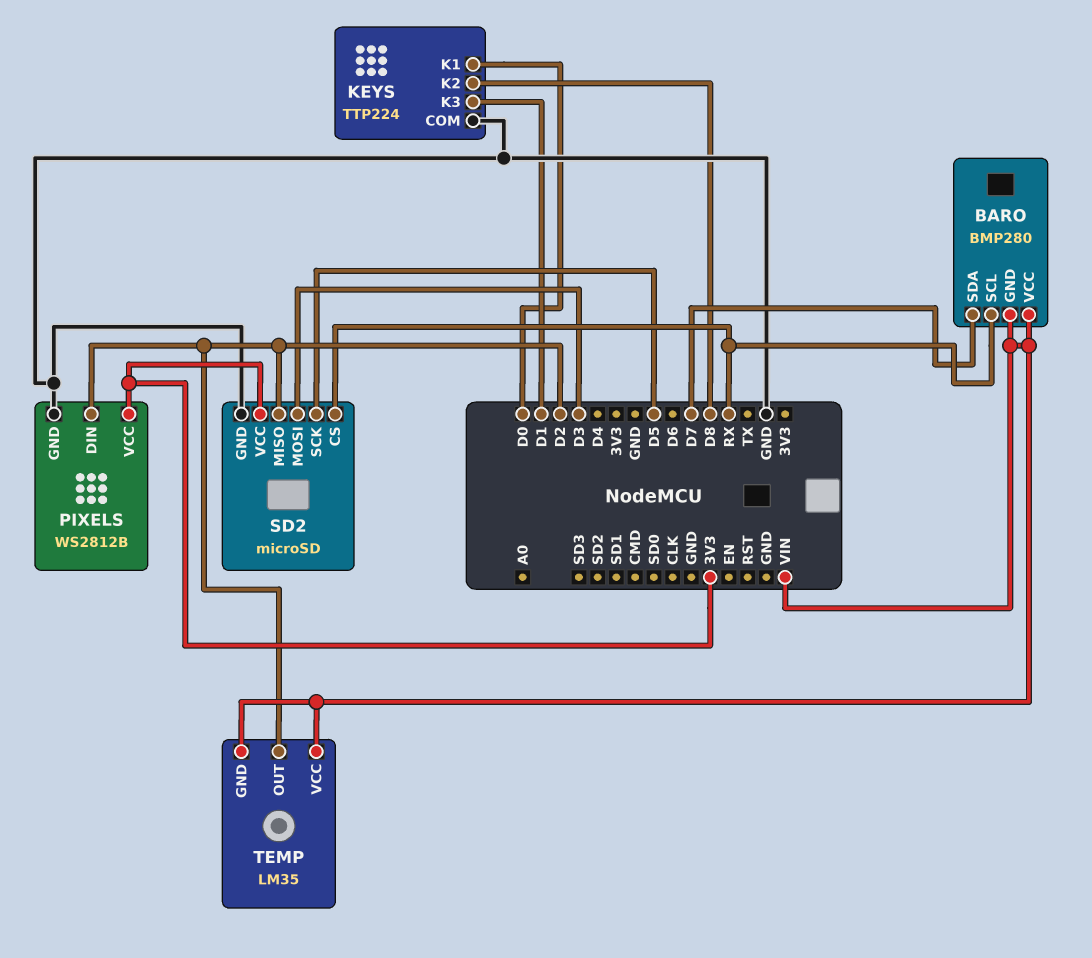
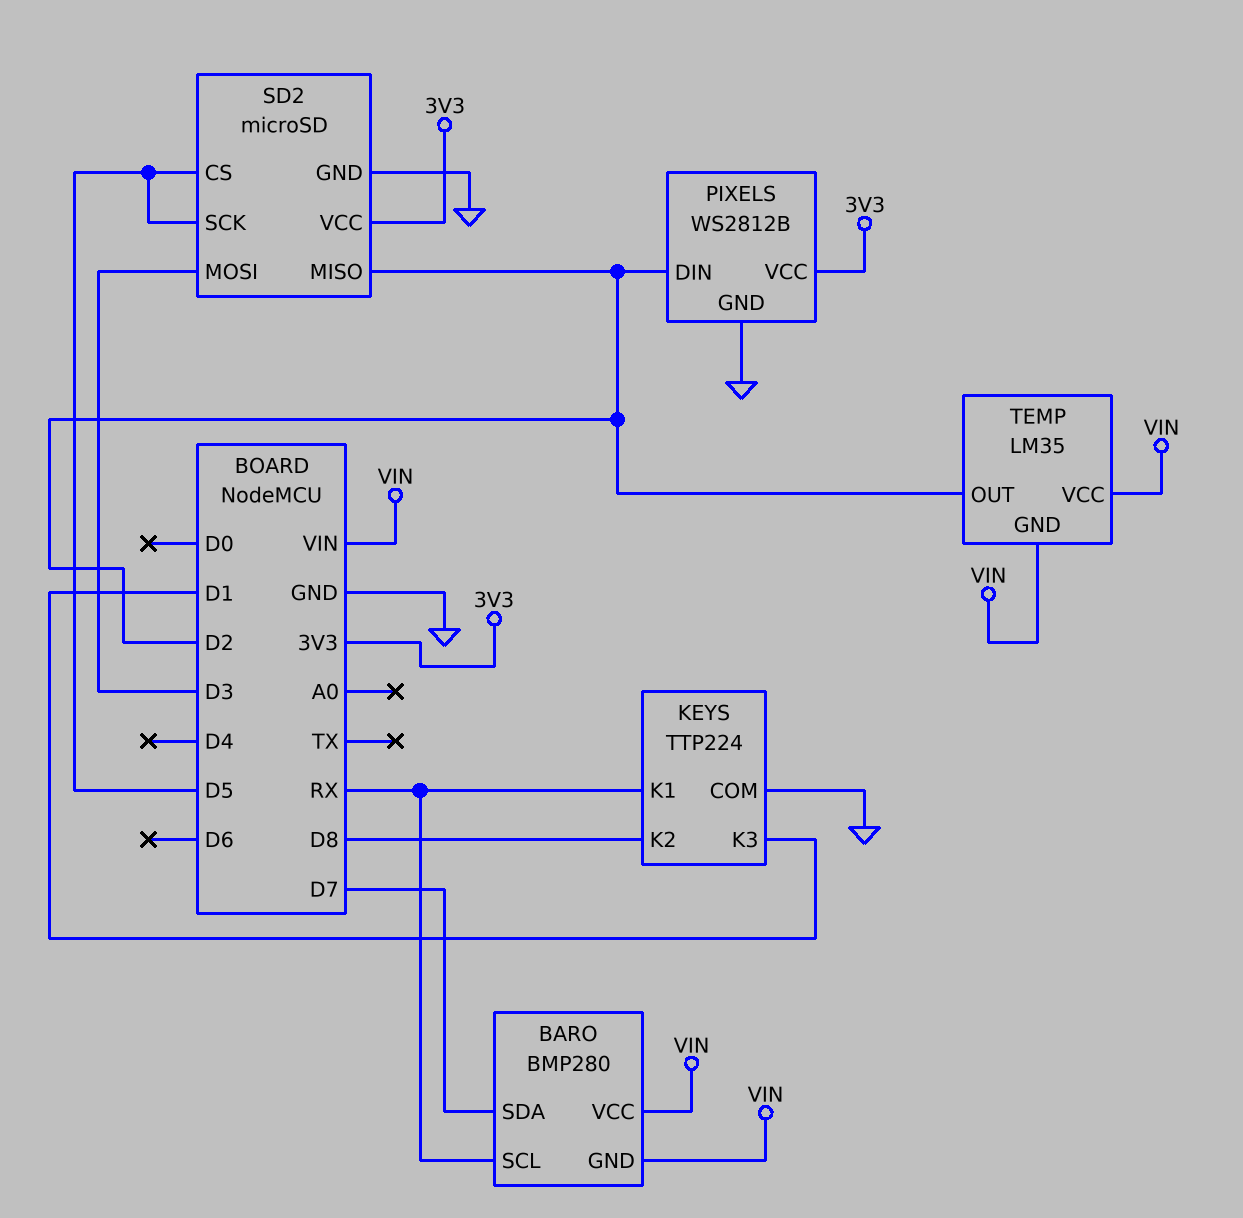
KEYS pin K1: D0 -> RX
SD2 pin CS: RX -> D5

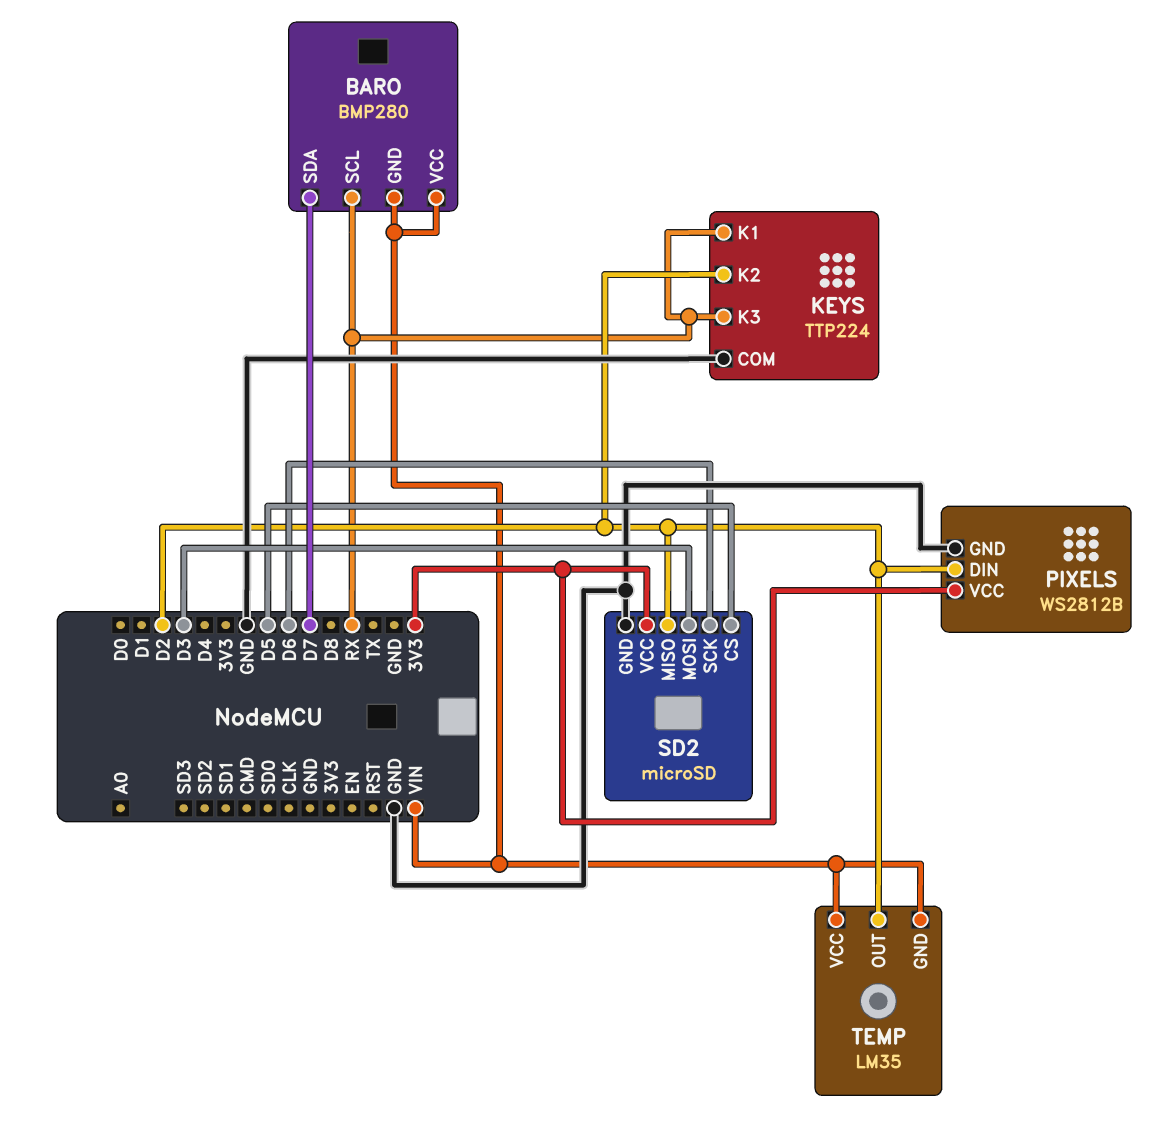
KEYS pin K2: D8 -> D2
KEYS pin K3: D1 -> RX
SD2 pin SCK: D5 -> D6

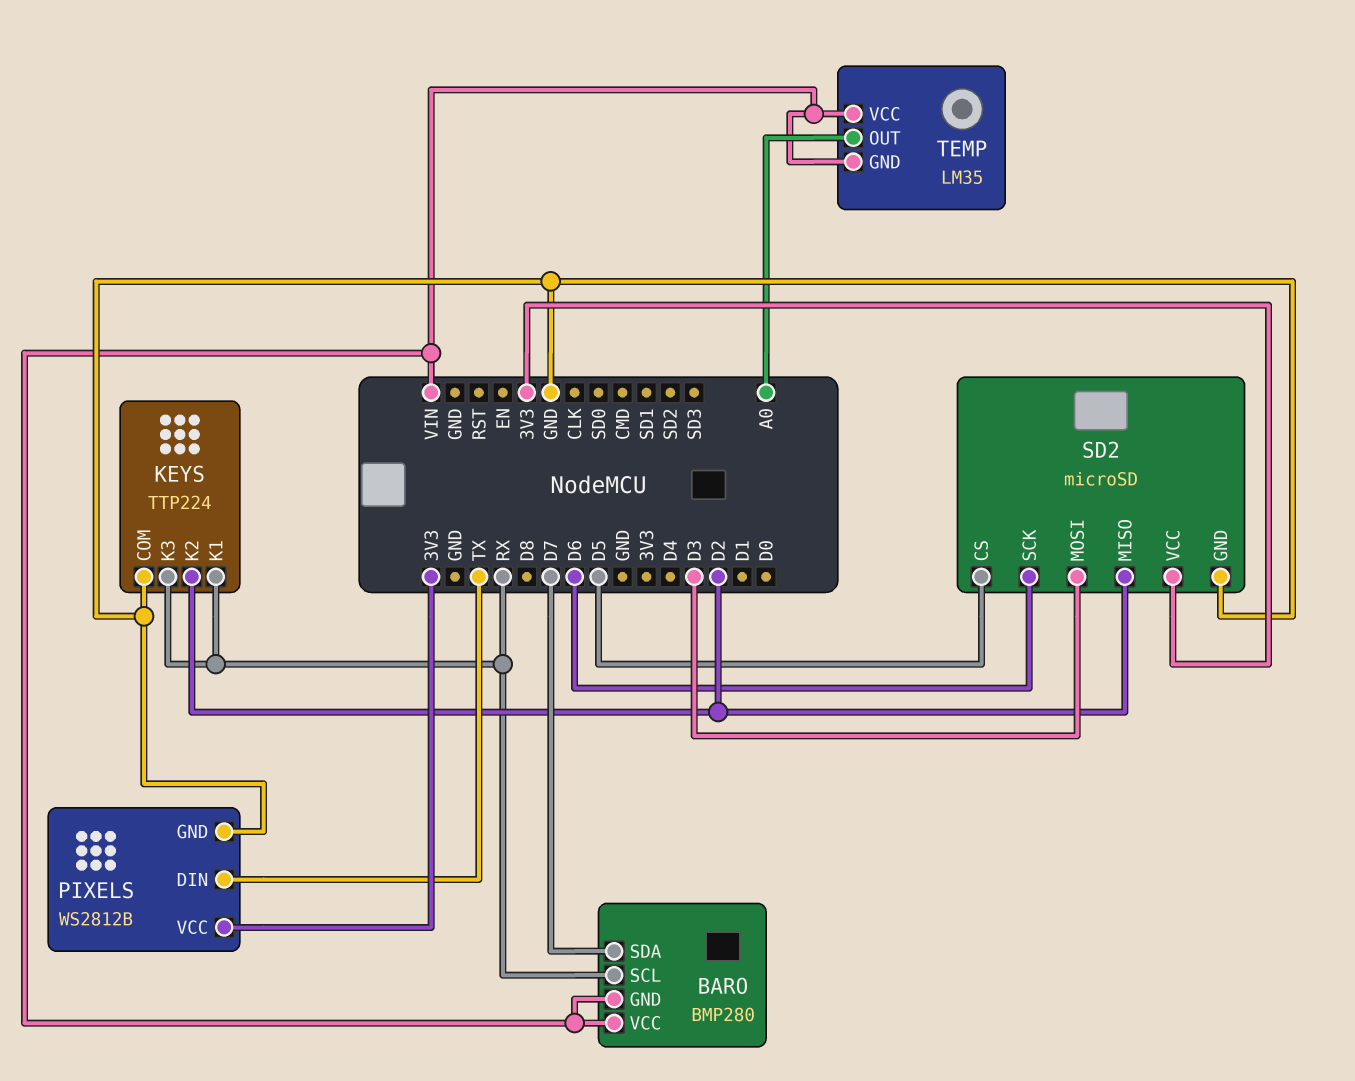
PIXELS pin DIN: D2 -> TX
TEMP pin OUT: D2 -> A0

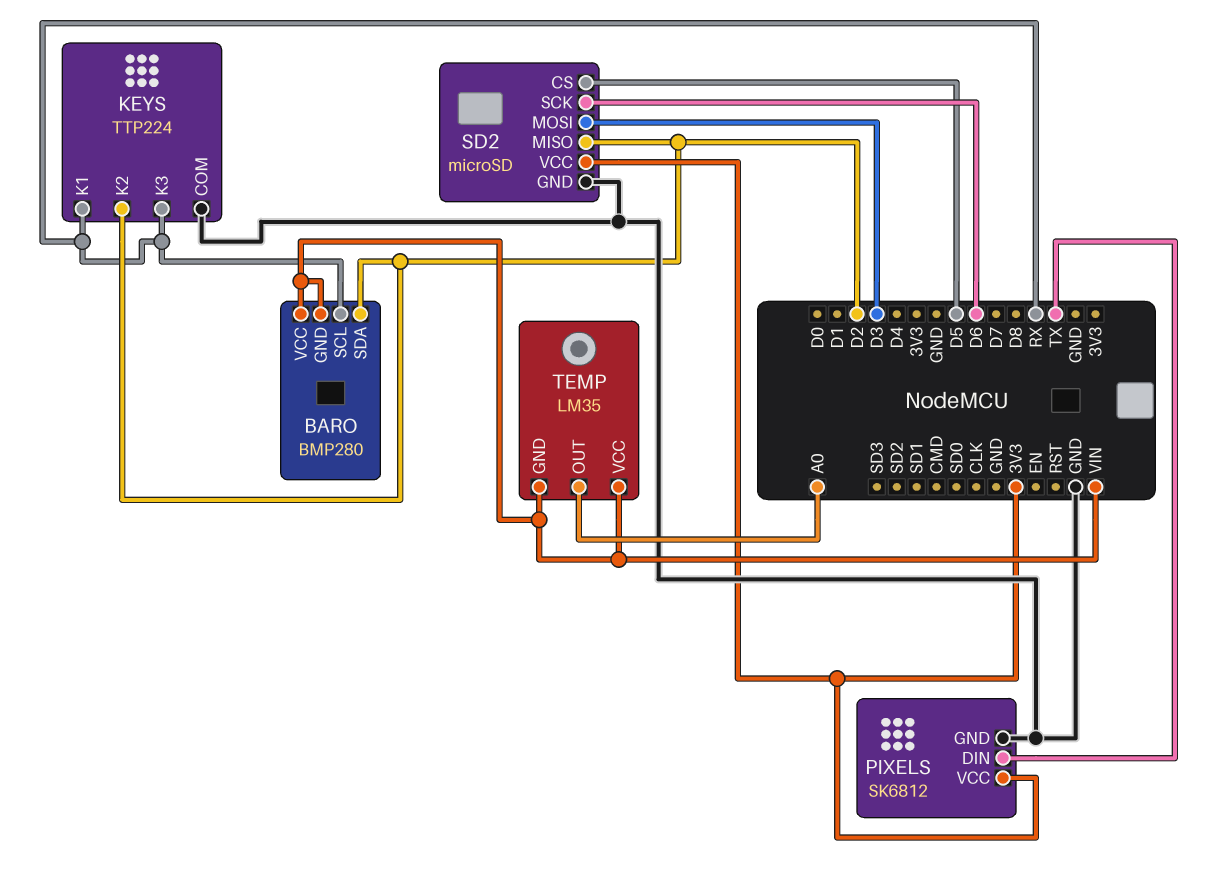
BARO pin SDA: D7 -> D2
PIXELS: WS2812B -> SK6812

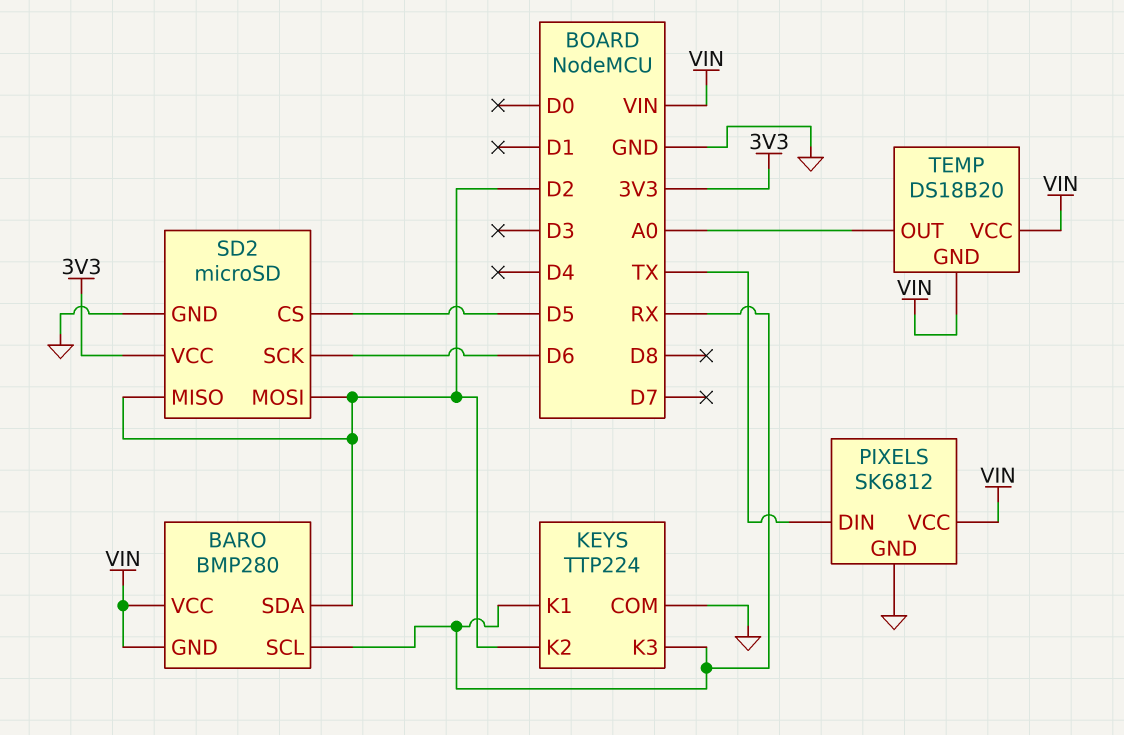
PIXELS pin VCC: 3V3 -> VIN
SD2 pin MOSI: D3 -> D2
TEMP: LM35 -> DS18B20

